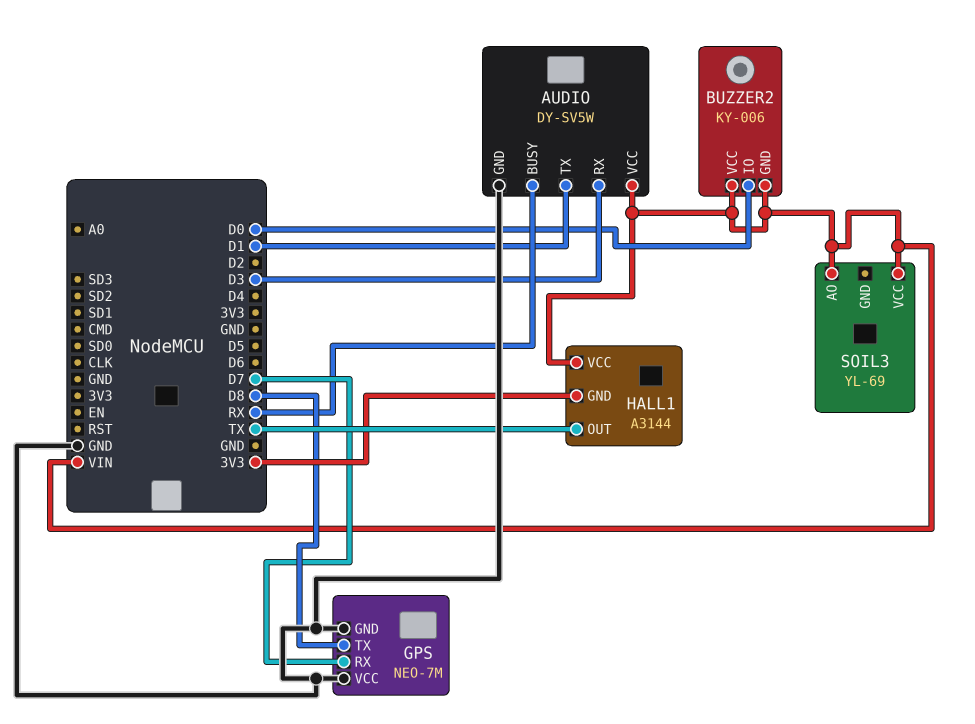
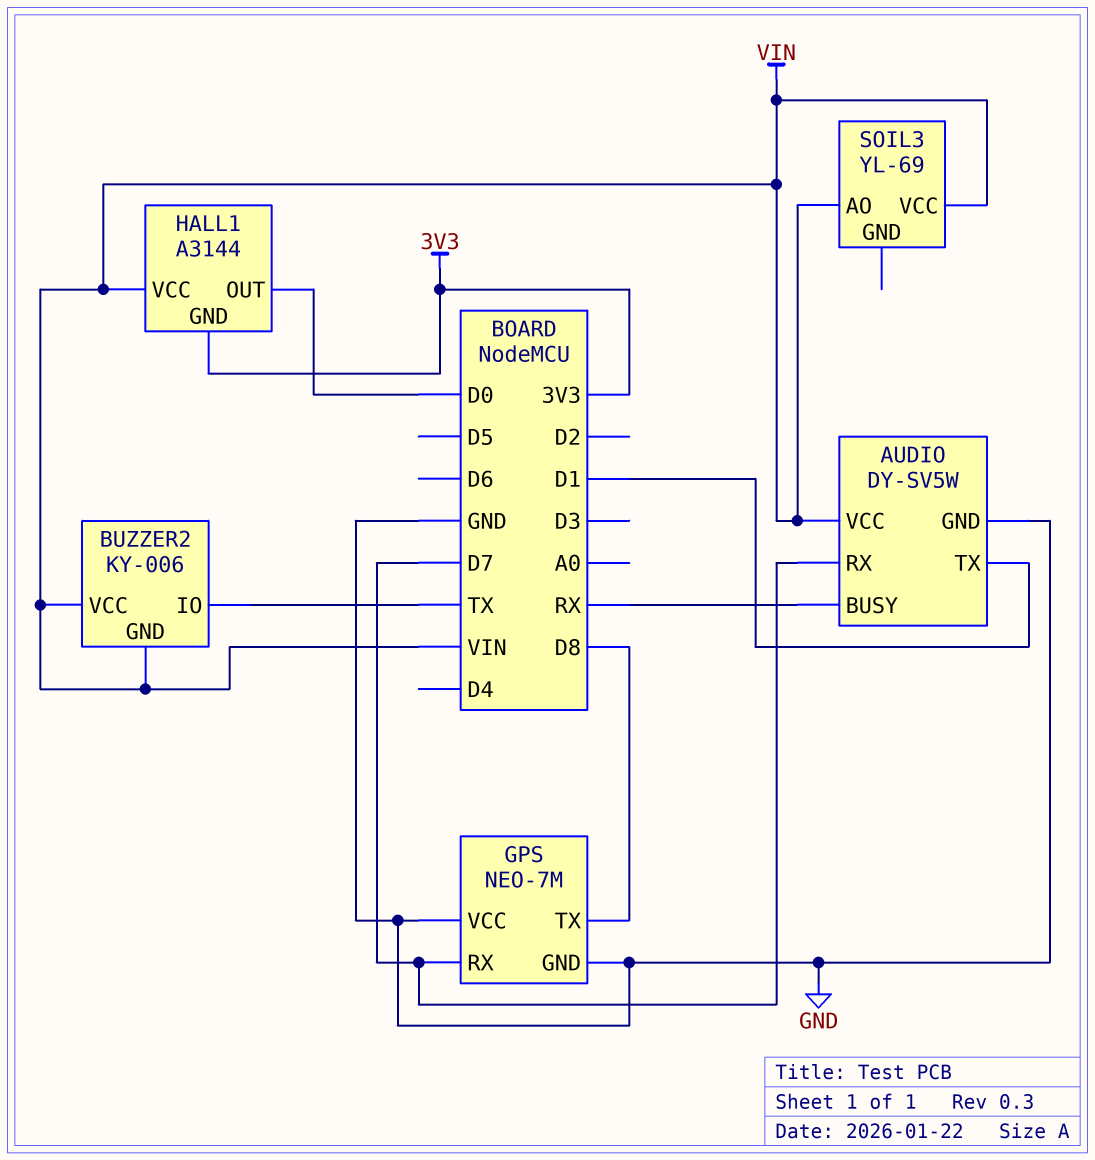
AUDIO pin RX: D3 -> D7
BUZZER2 pin IO: D0 -> TX
HALL1 pin OUT: TX -> D0

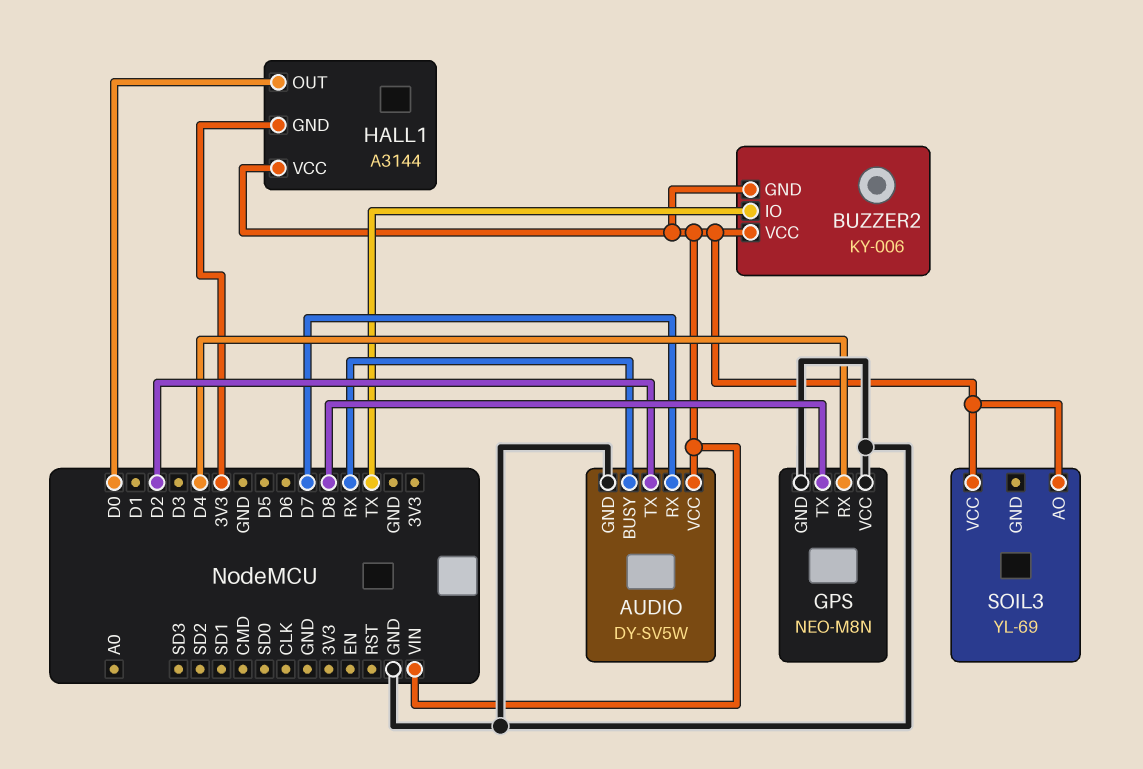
AUDIO pin TX: D1 -> D2
GPS: NEO-7M -> NEO-M8N
GPS pin RX: D7 -> D4

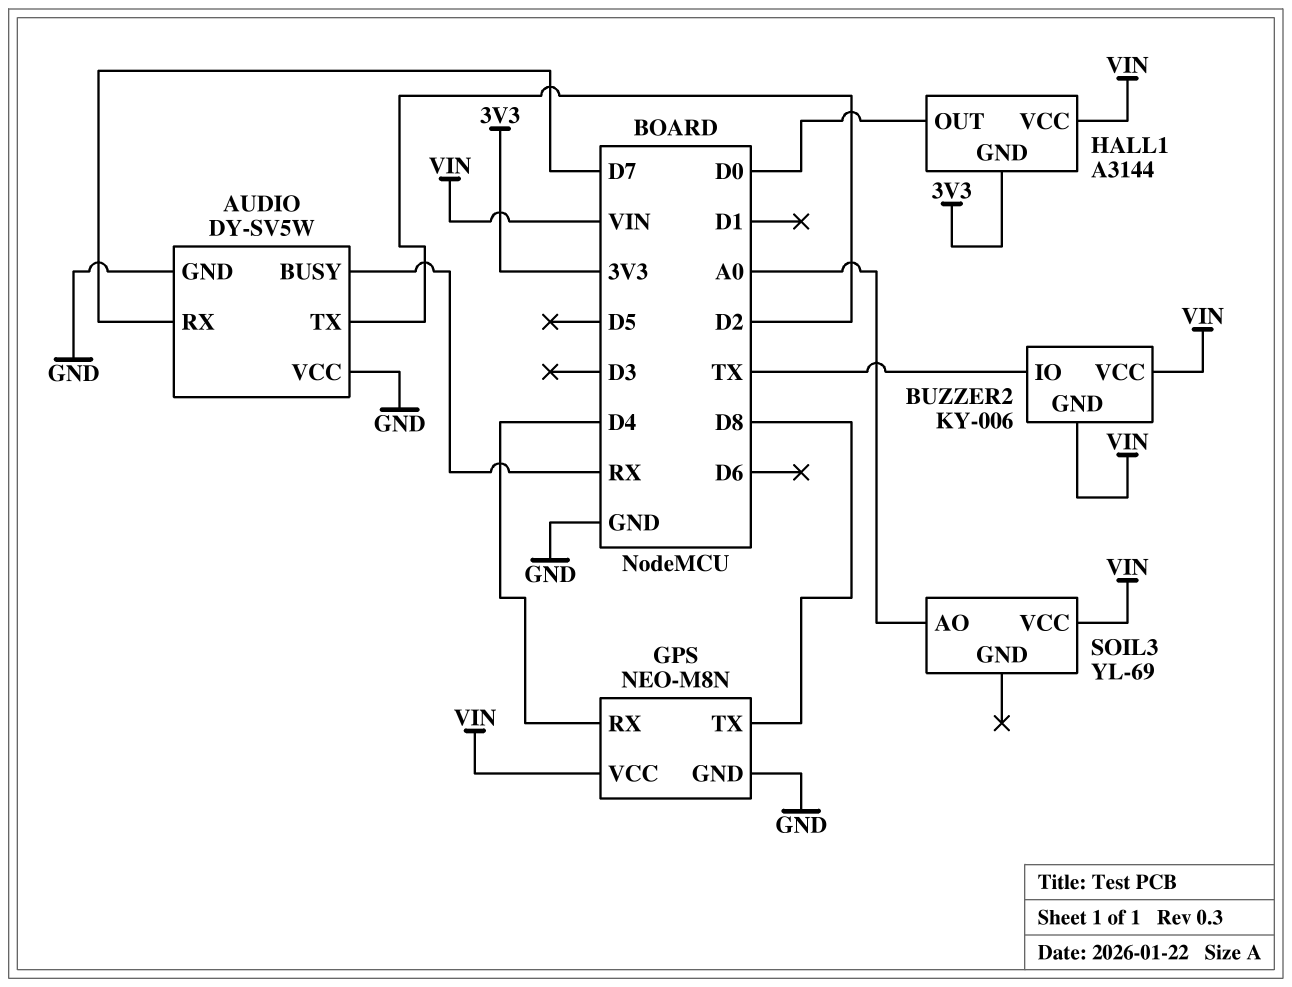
AUDIO pin VCC: VIN -> GND
GPS pin VCC: GND -> VIN
SOIL3 pin AO: VIN -> A0

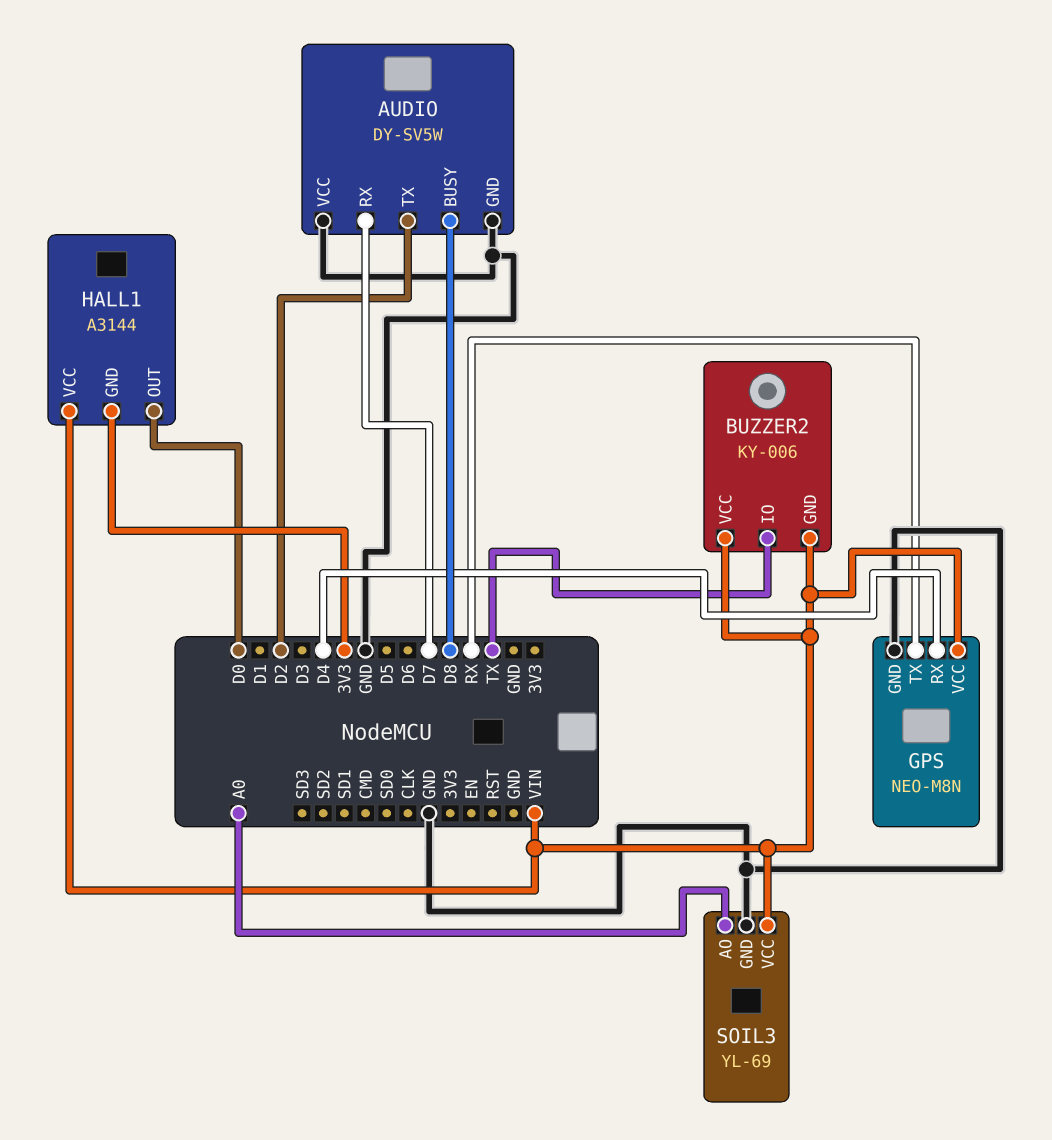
AUDIO pin BUSY: RX -> D8
GPS pin TX: D8 -> RX
SOIL3 pin GND: none -> GND

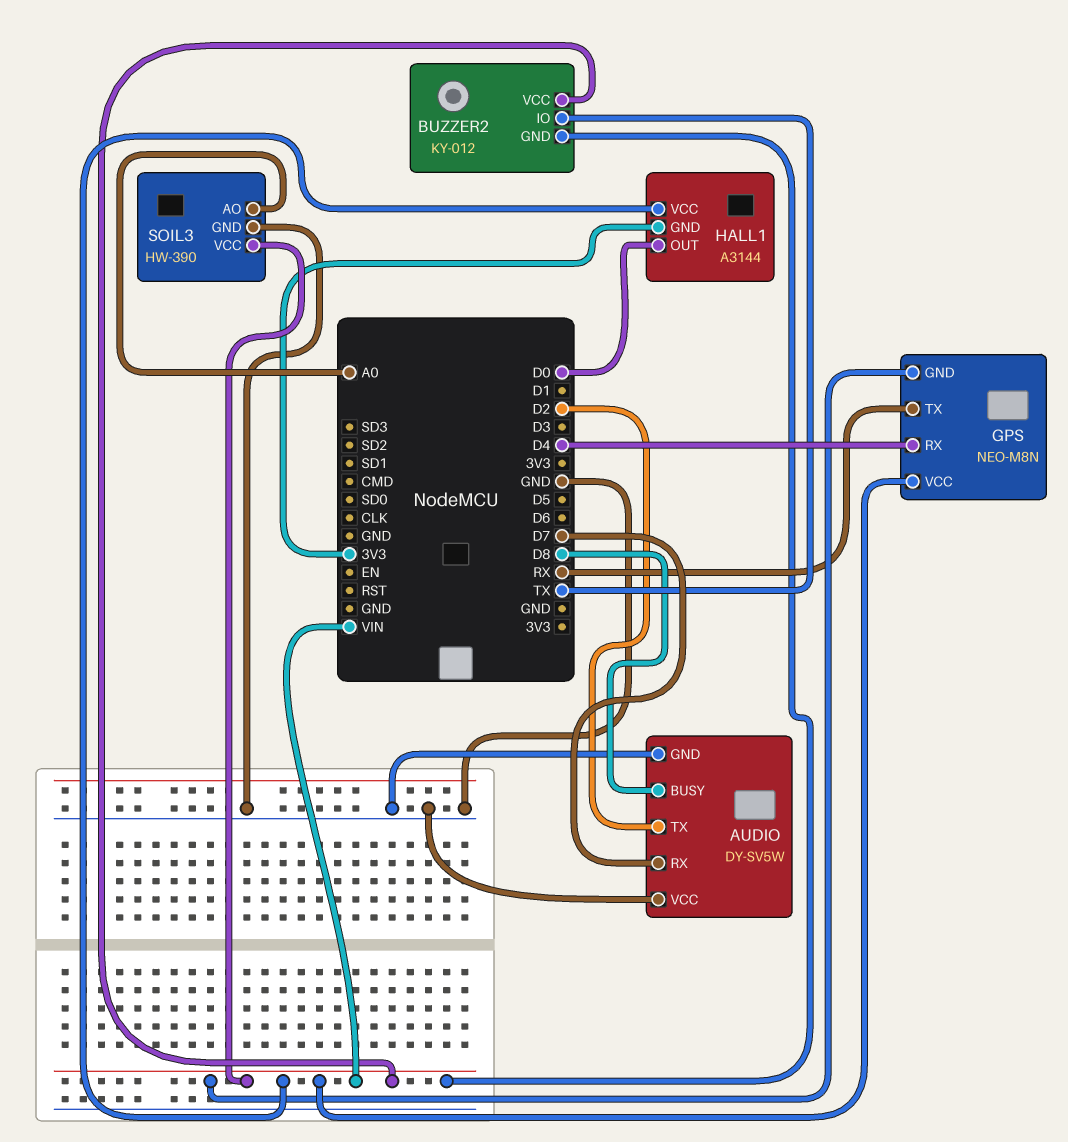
BUZZER2: KY-006 -> KY-012
GPS pin GND: GND -> VIN
SOIL3: YL-69 -> HW-390

